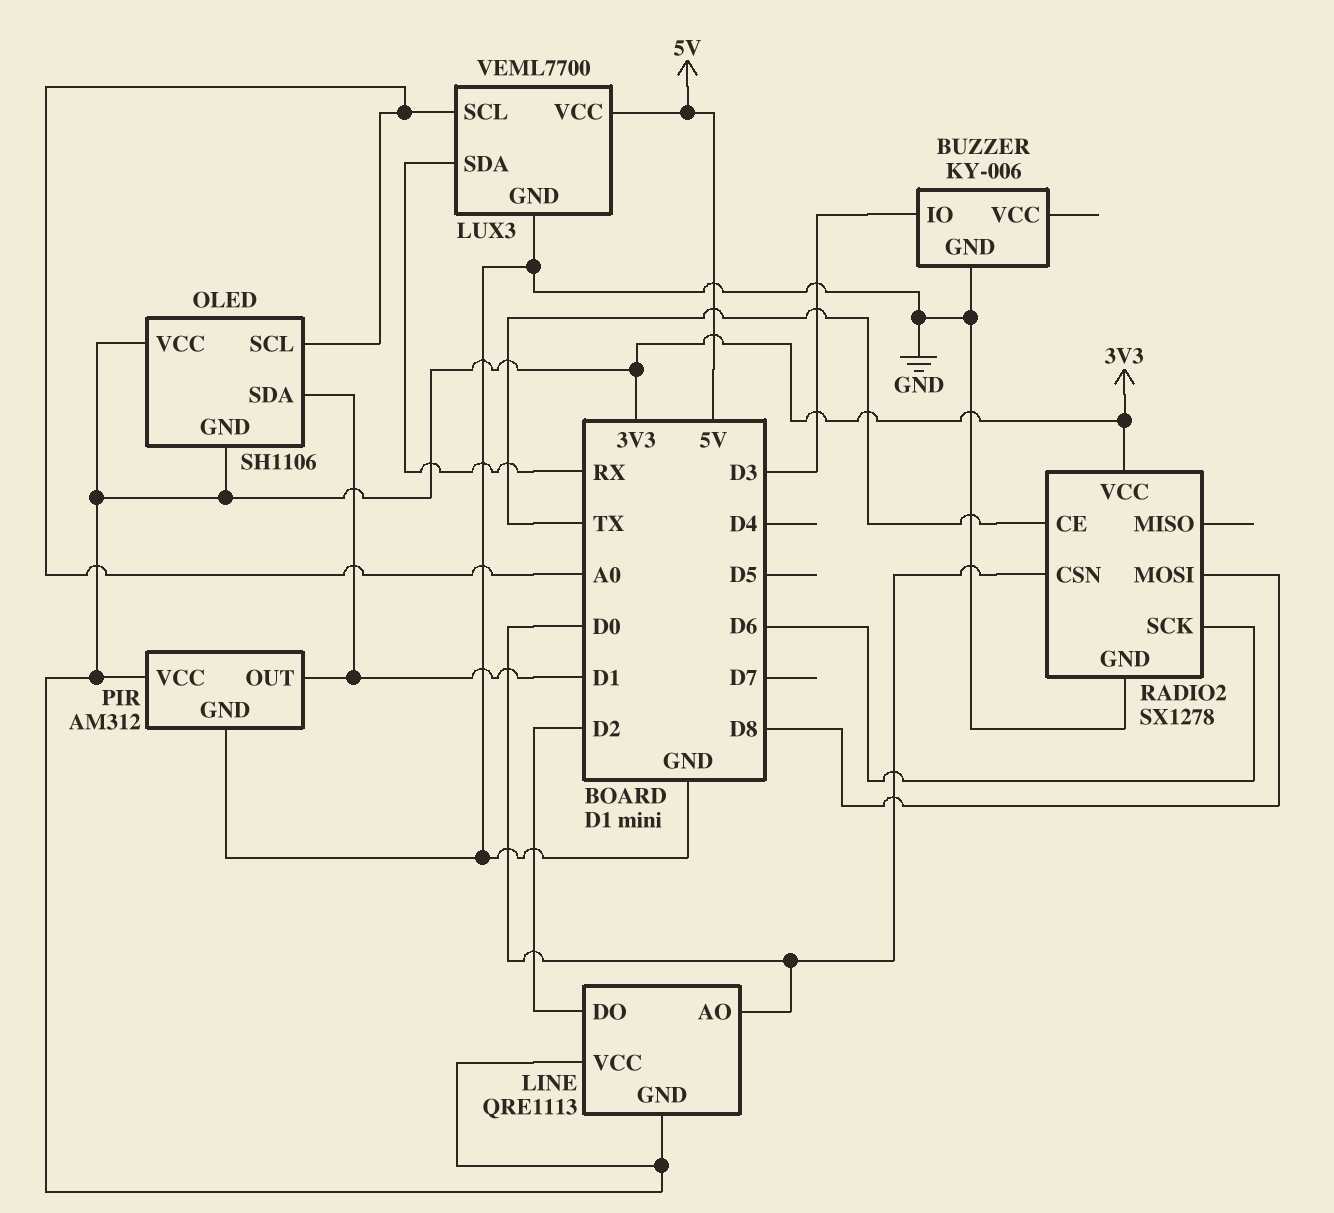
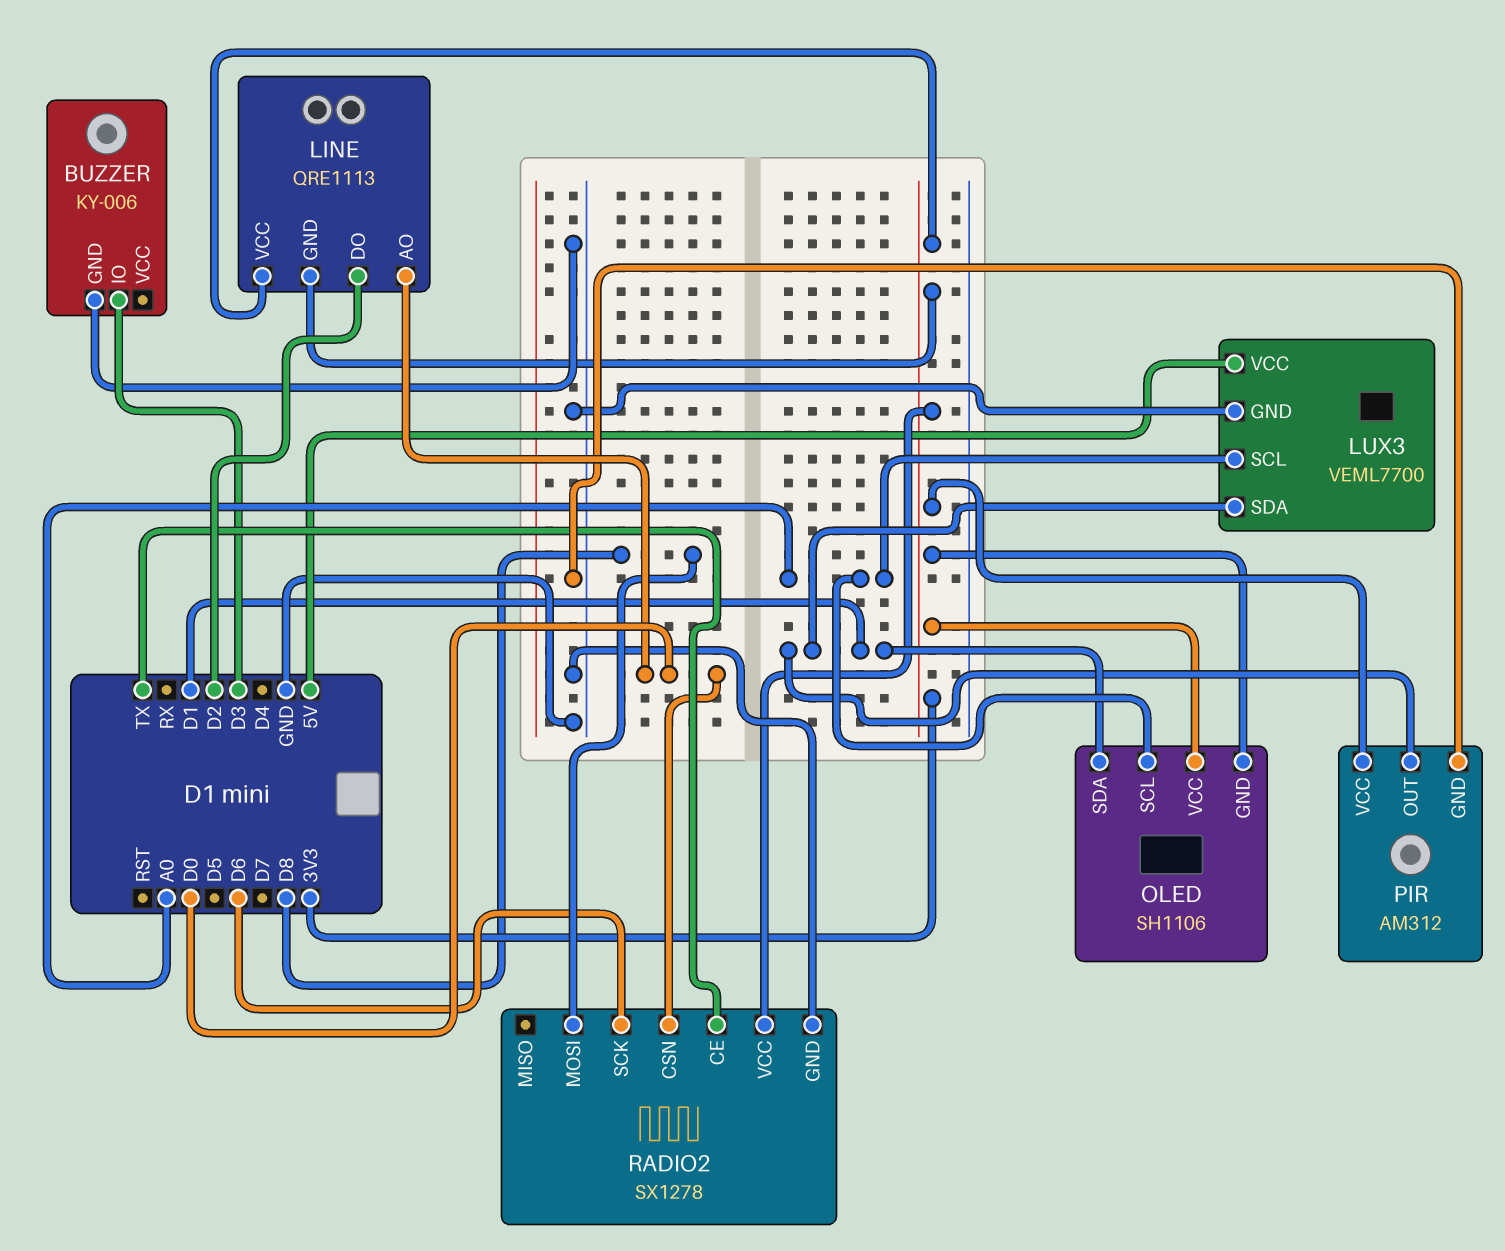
LUX3 pin SDA: RX -> D1

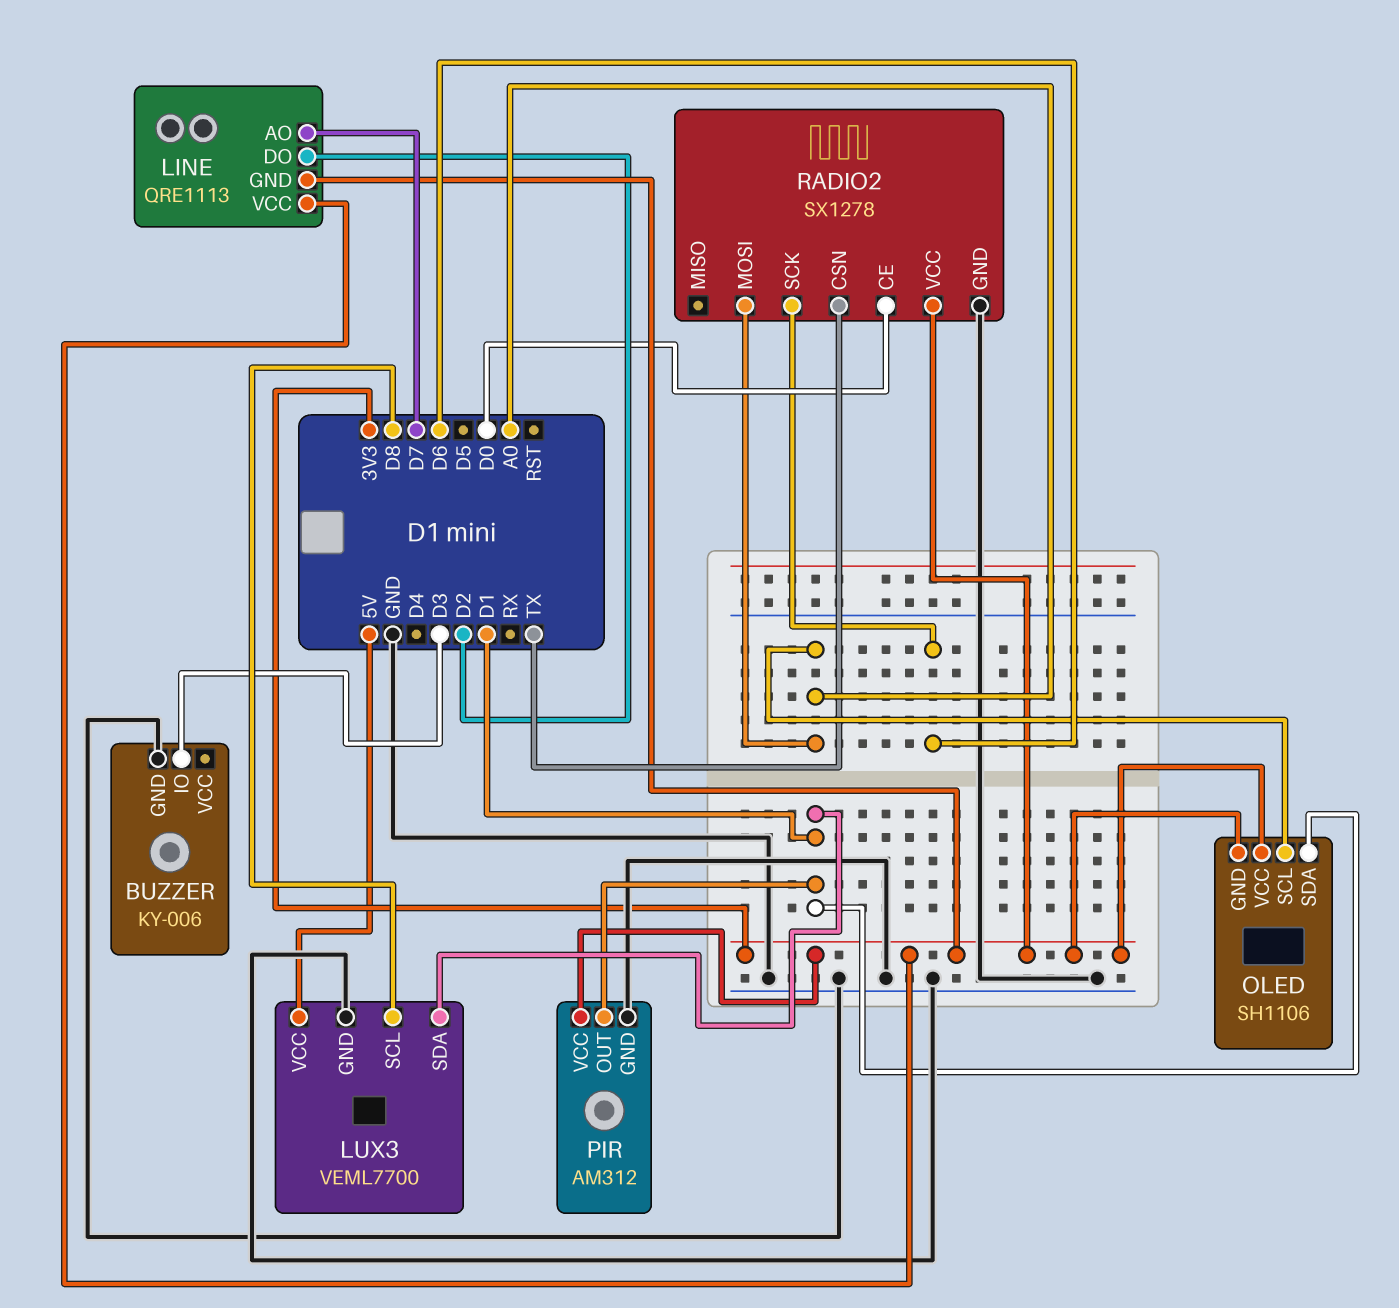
LINE pin AO: D0 -> D7
LUX3 pin SCL: A0 -> D8
RADIO2 pin CE: TX -> D0
RADIO2 pin CSN: D0 -> TX
RADIO2 pin MOSI: D8 -> A0

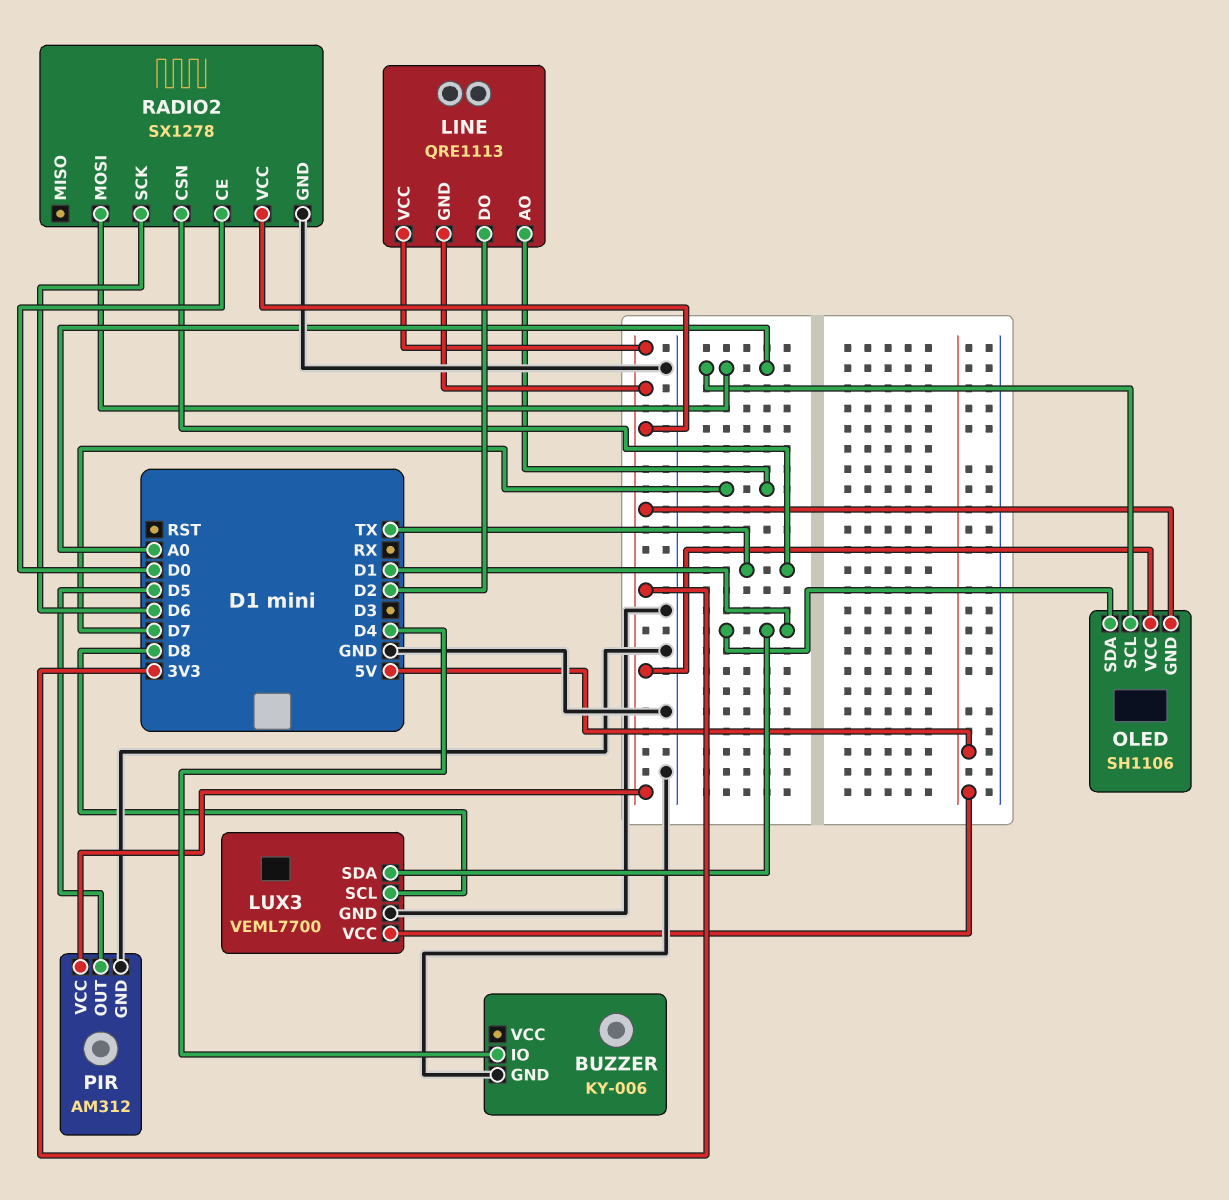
BUZZER pin IO: D3 -> D4
PIR pin OUT: D1 -> D5

